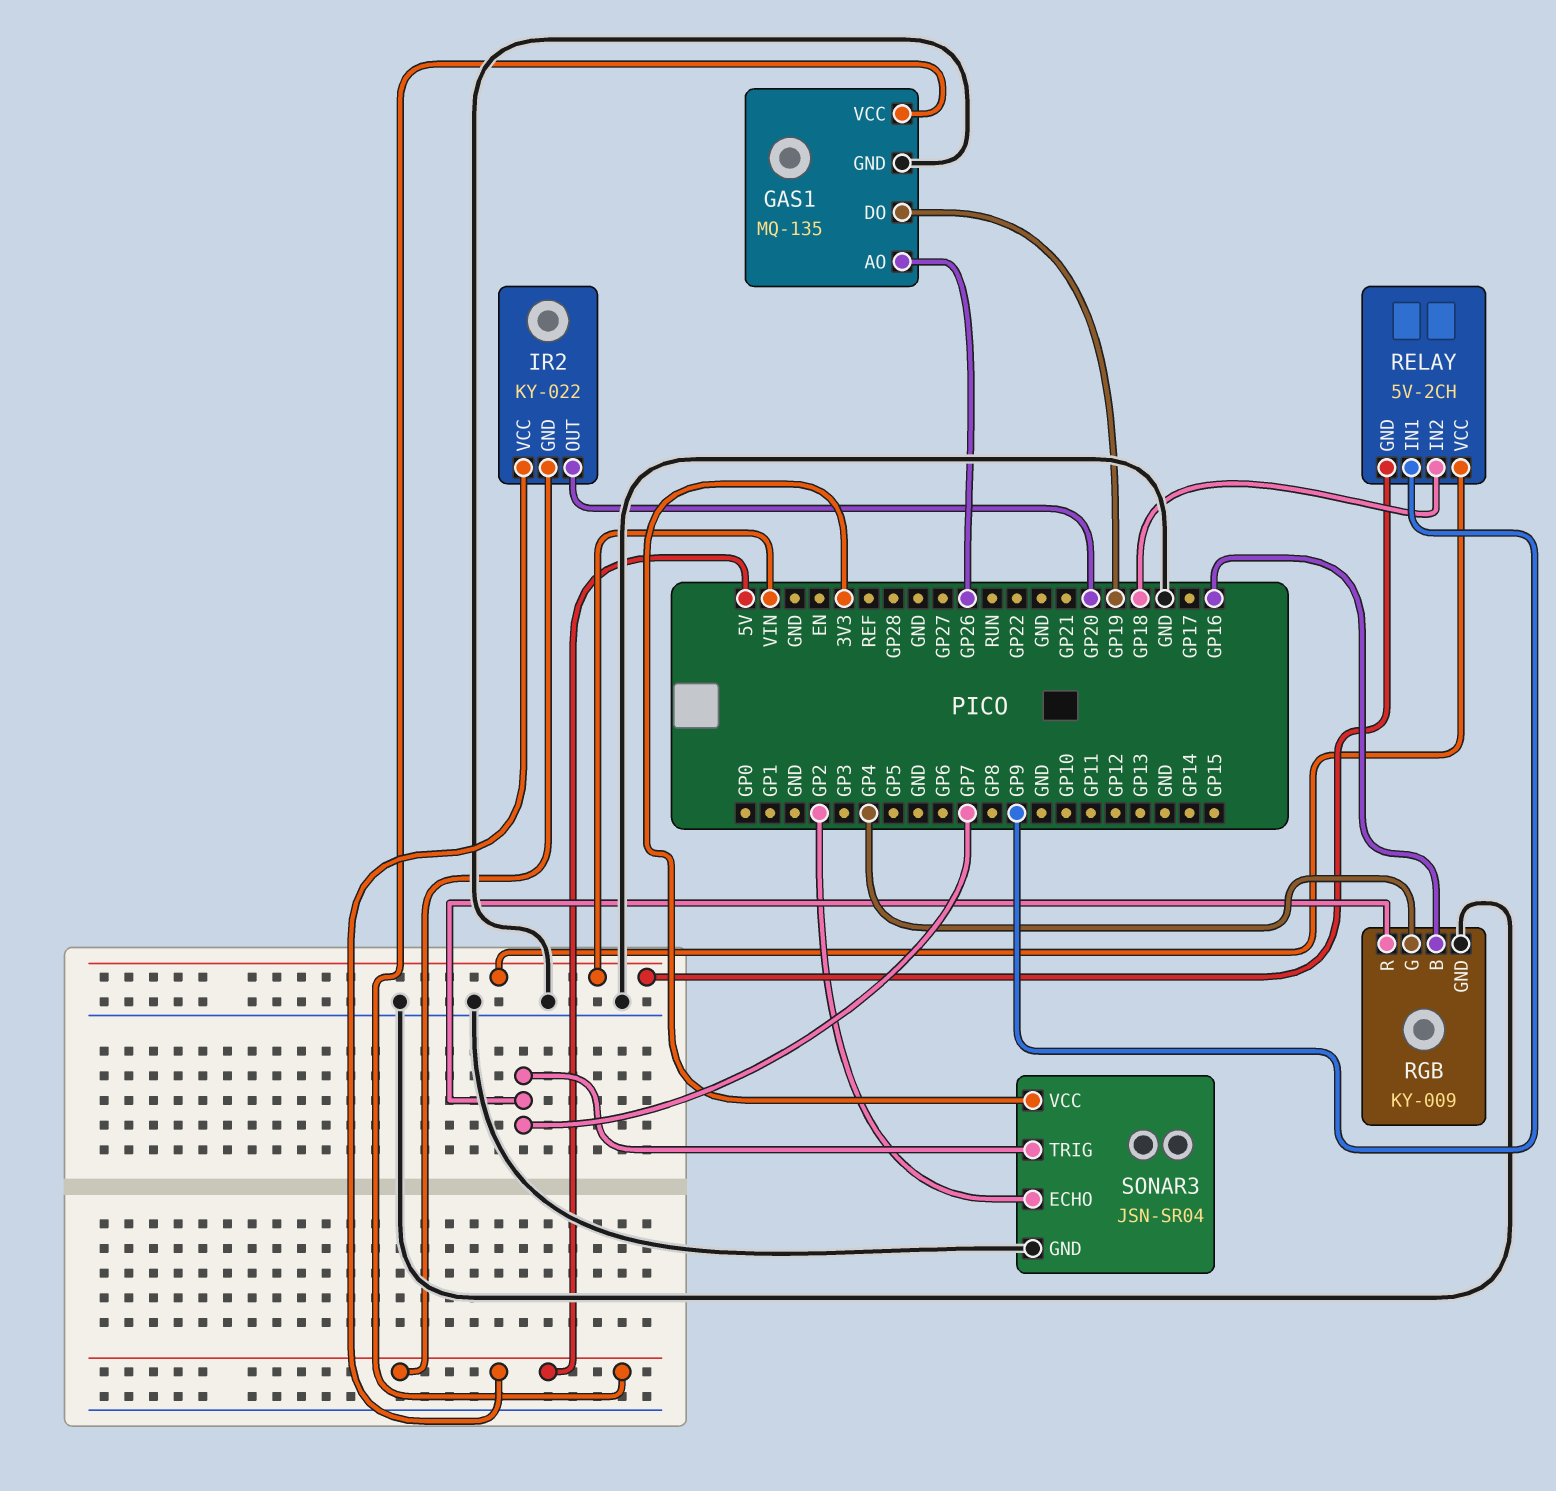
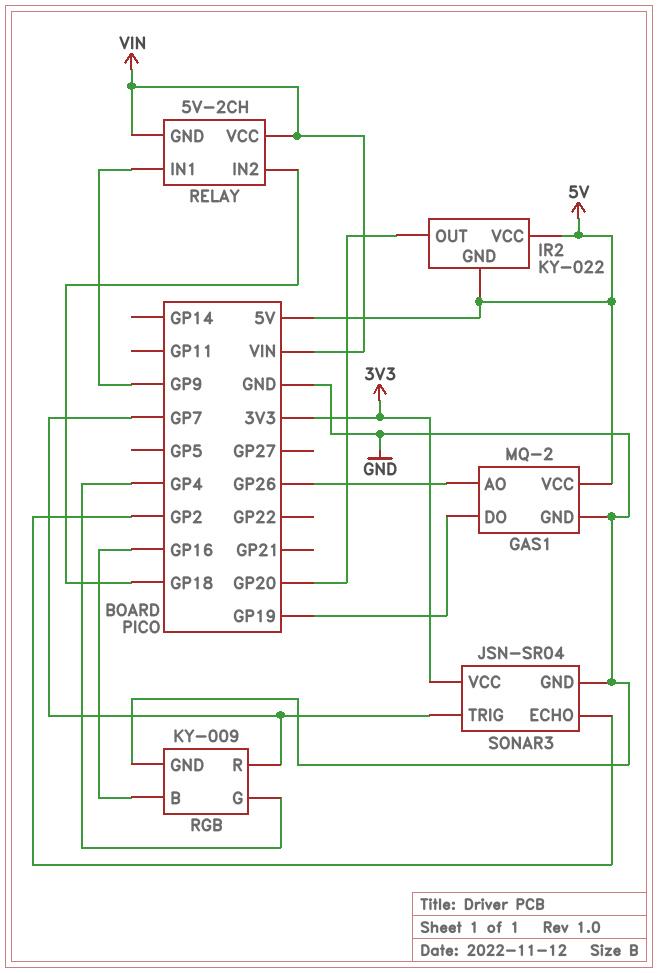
GAS1: MQ-135 -> MQ-2

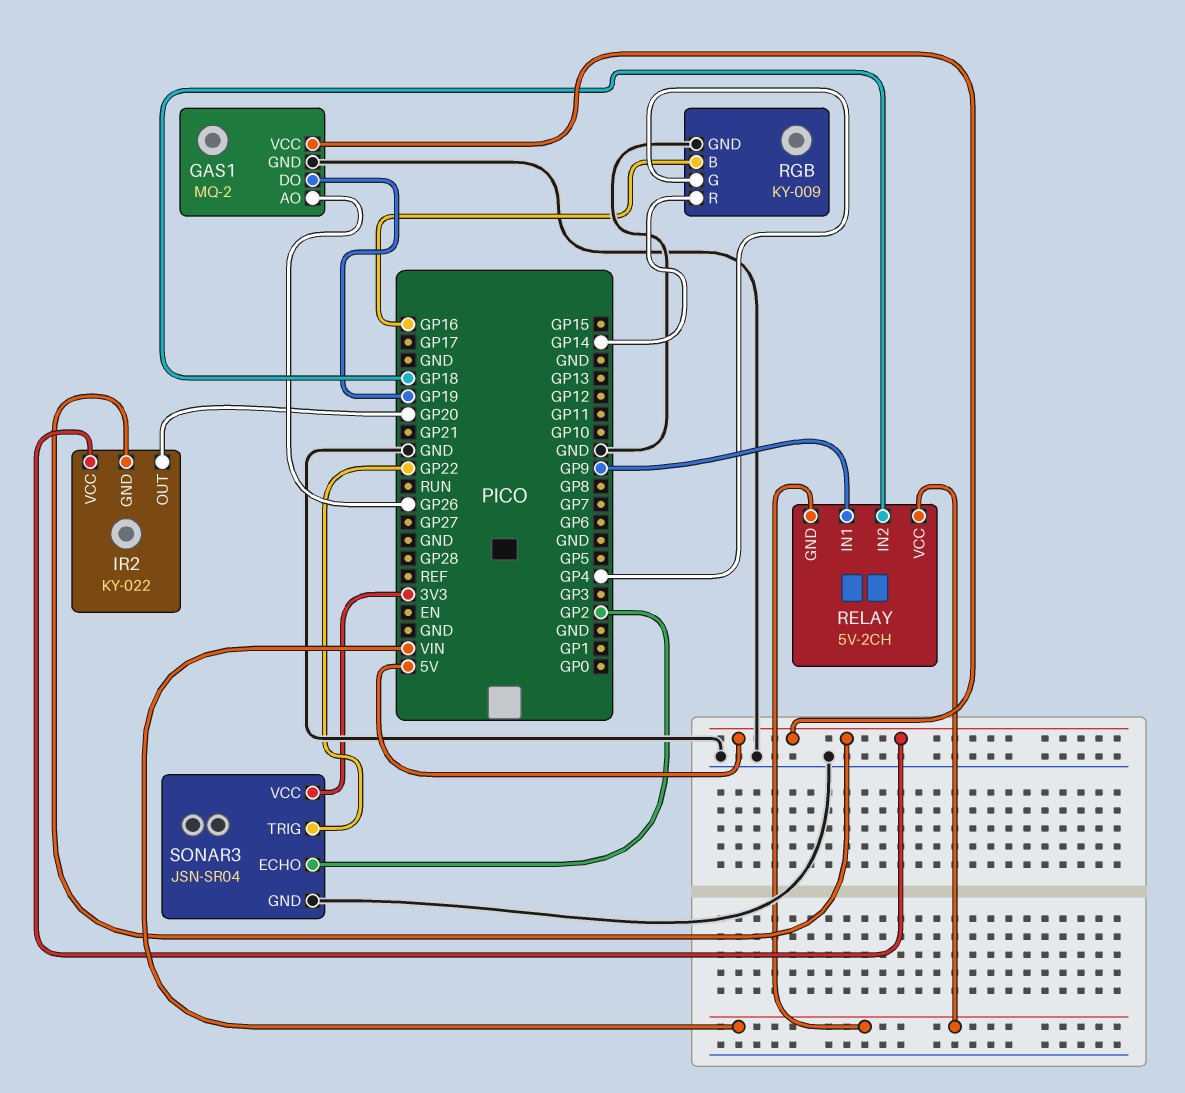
RGB pin R: GP7 -> GP14
SONAR3 pin TRIG: GP7 -> GP22

